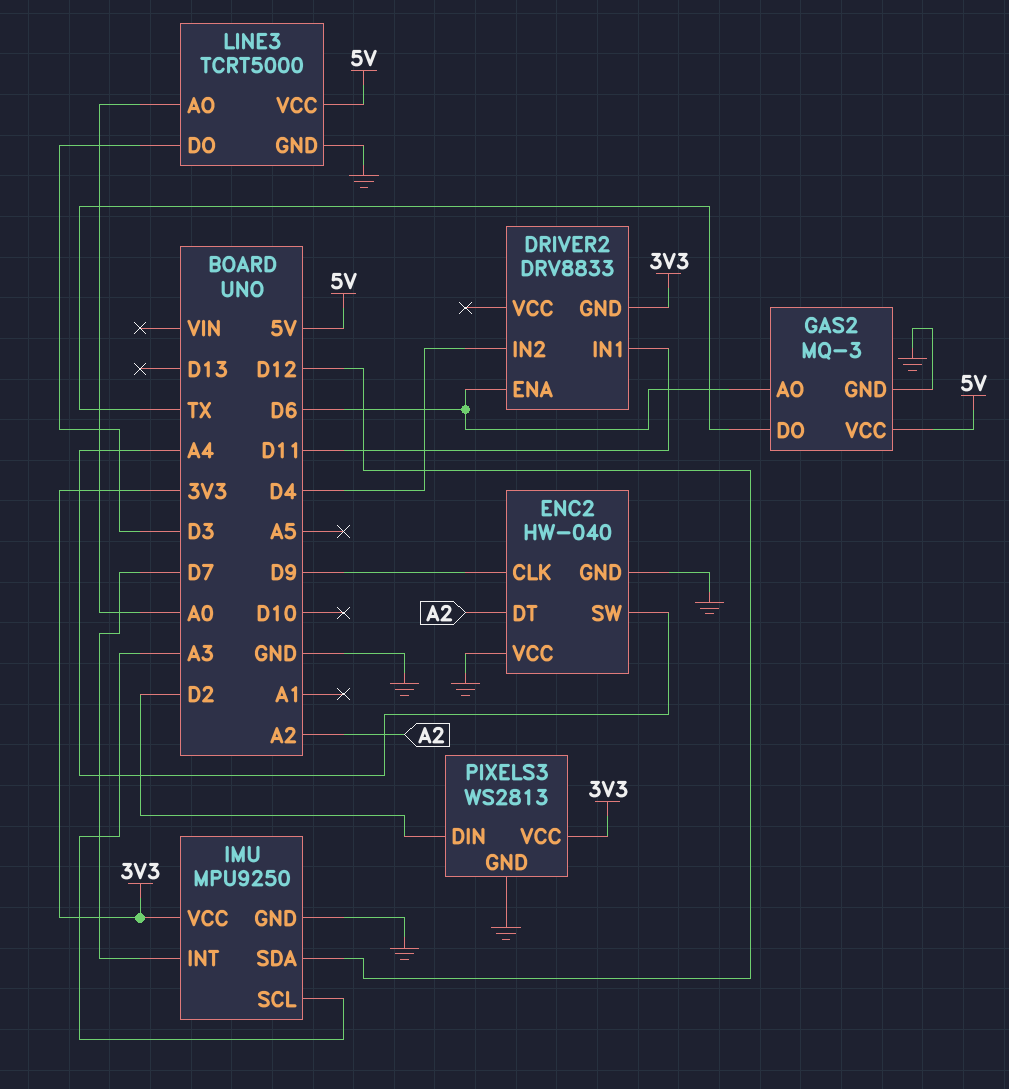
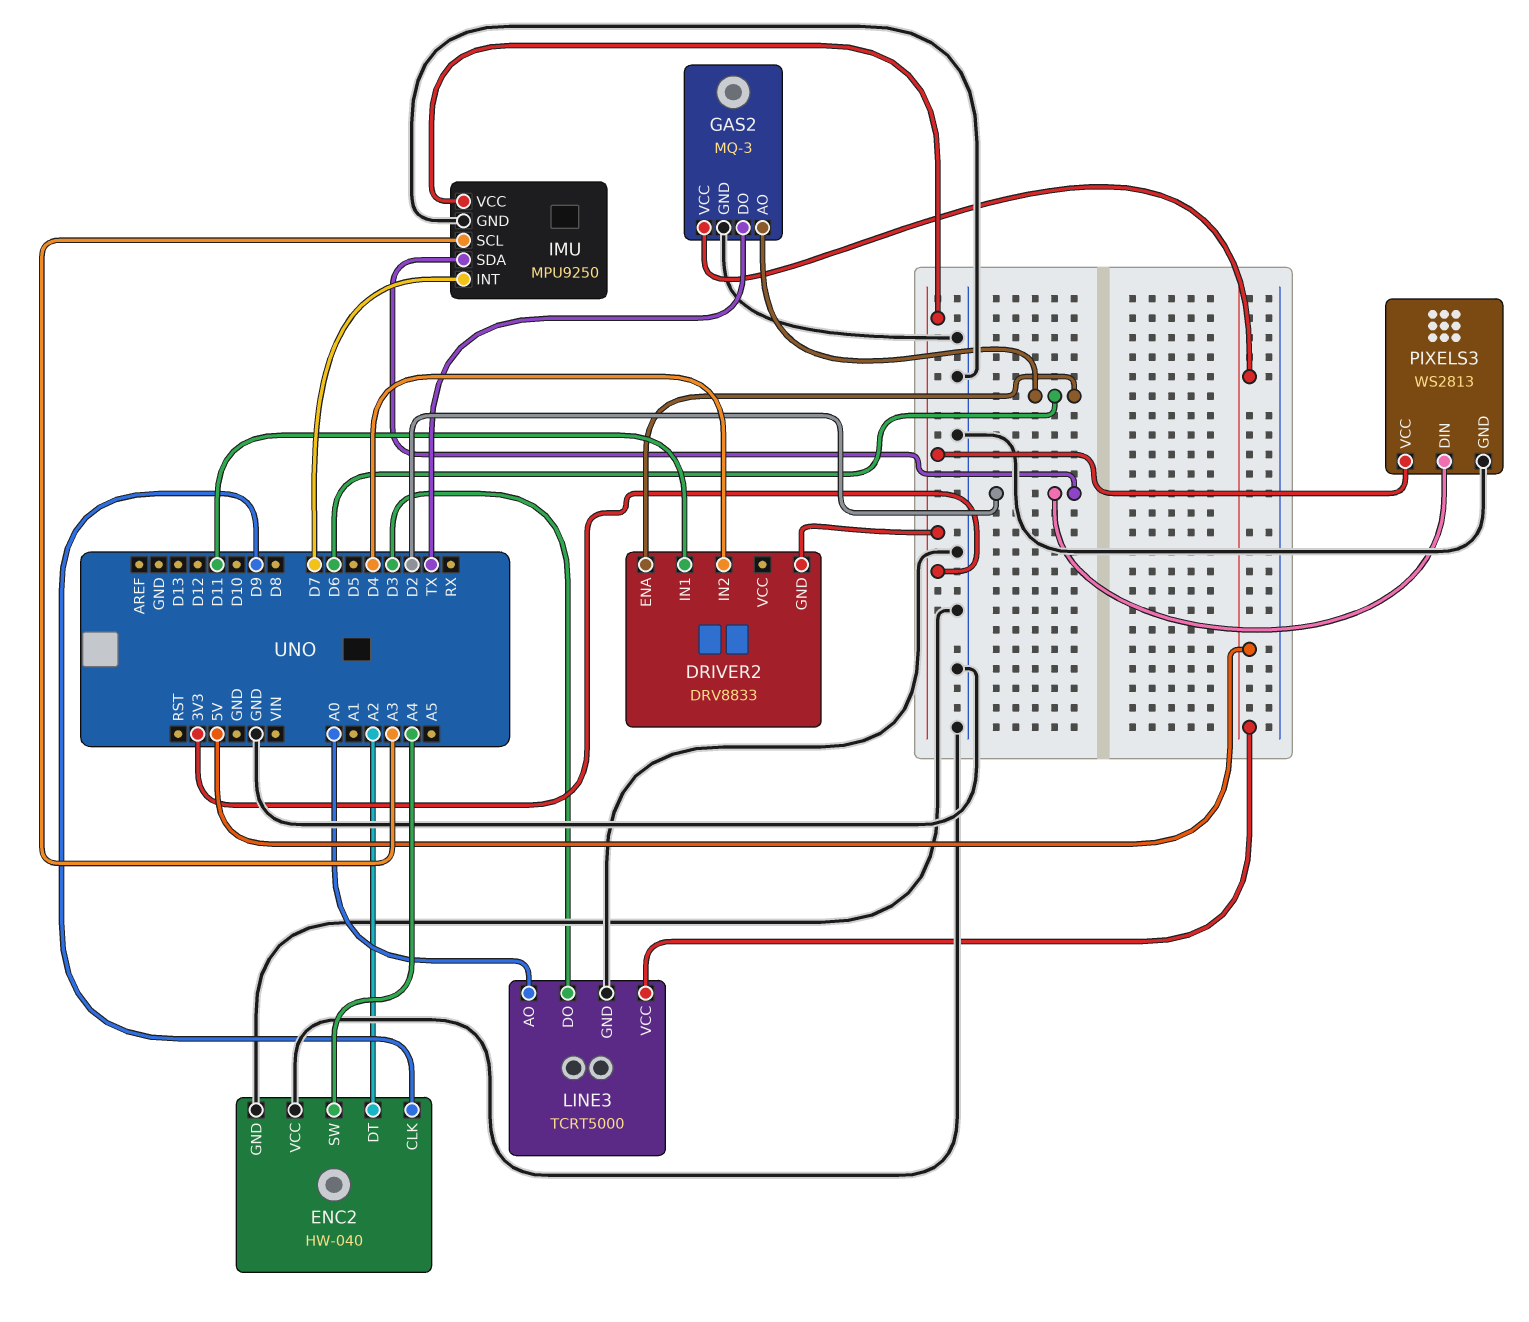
IMU pin SDA: D12 -> D2

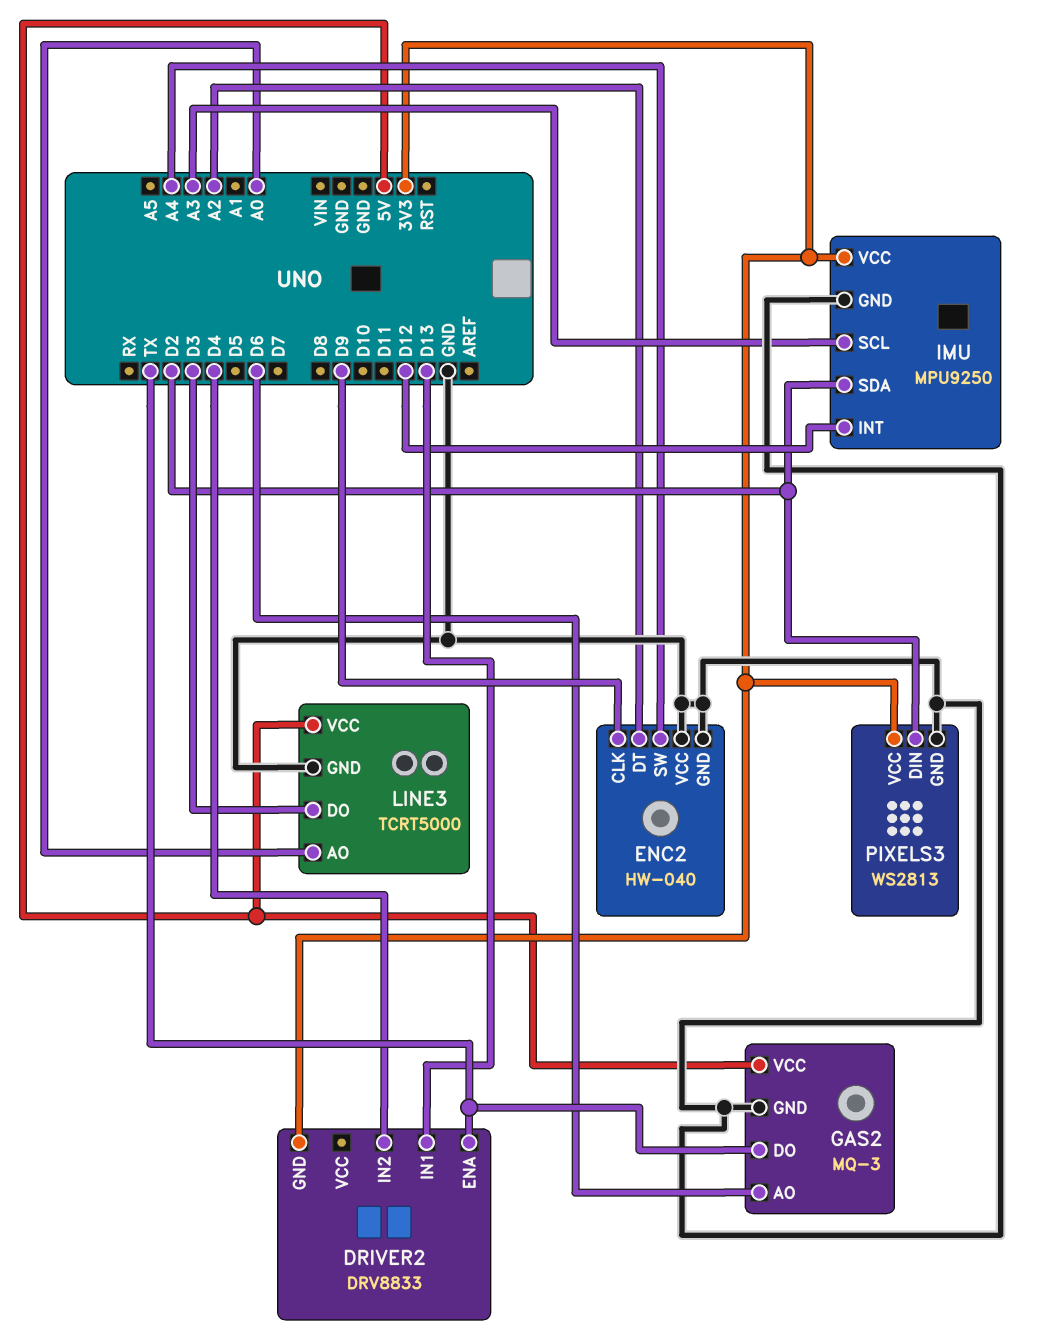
DRIVER2 pin ENA: D6 -> TX
DRIVER2 pin IN1: D11 -> D13
IMU pin INT: D7 -> D12

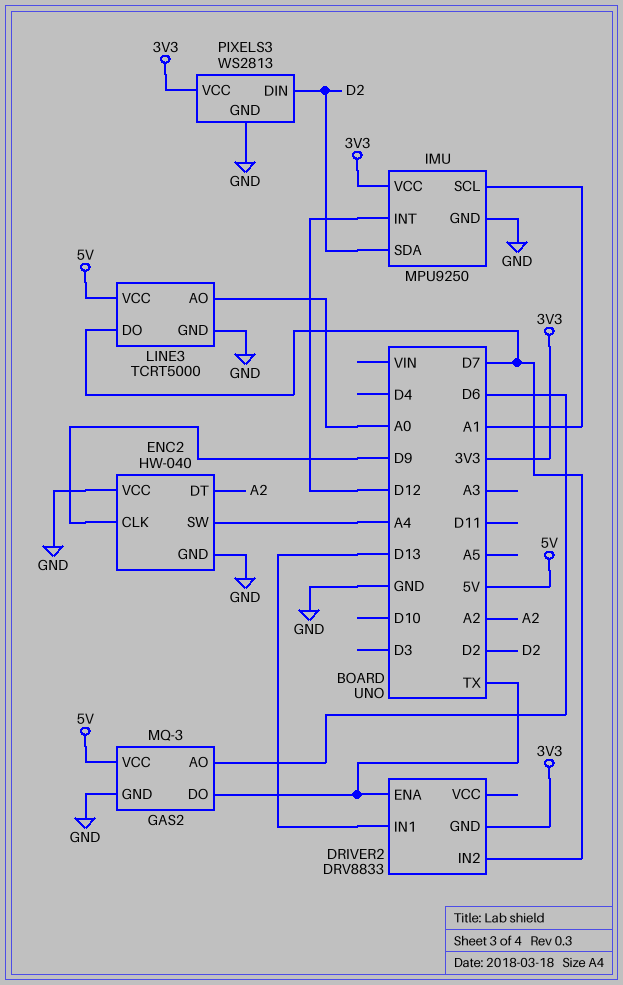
DRIVER2 pin IN2: D4 -> D7
IMU pin SCL: A3 -> A1
LINE3 pin DO: D3 -> D7

